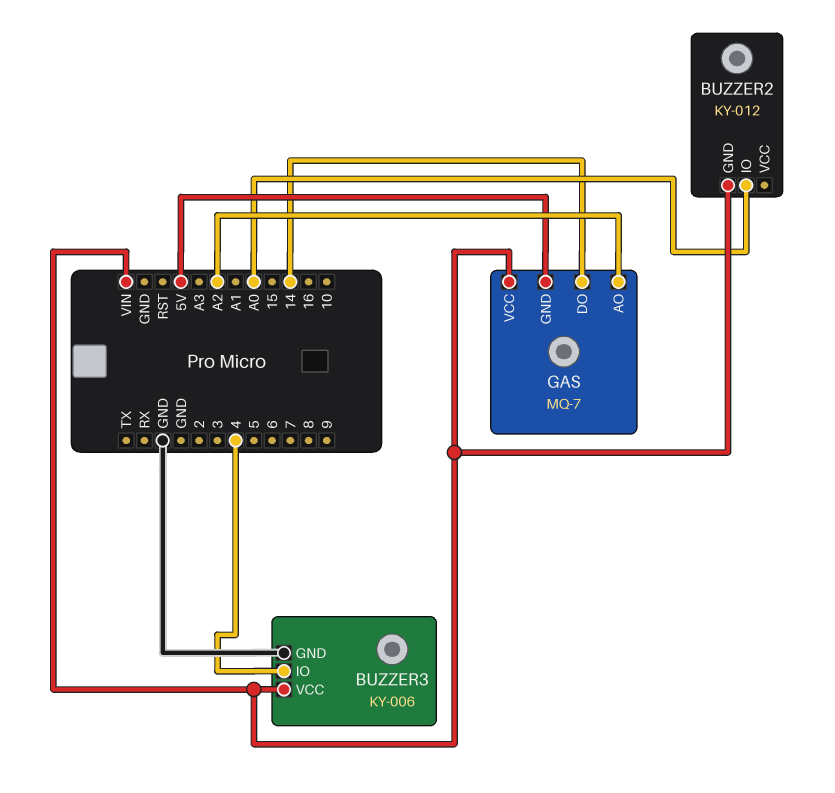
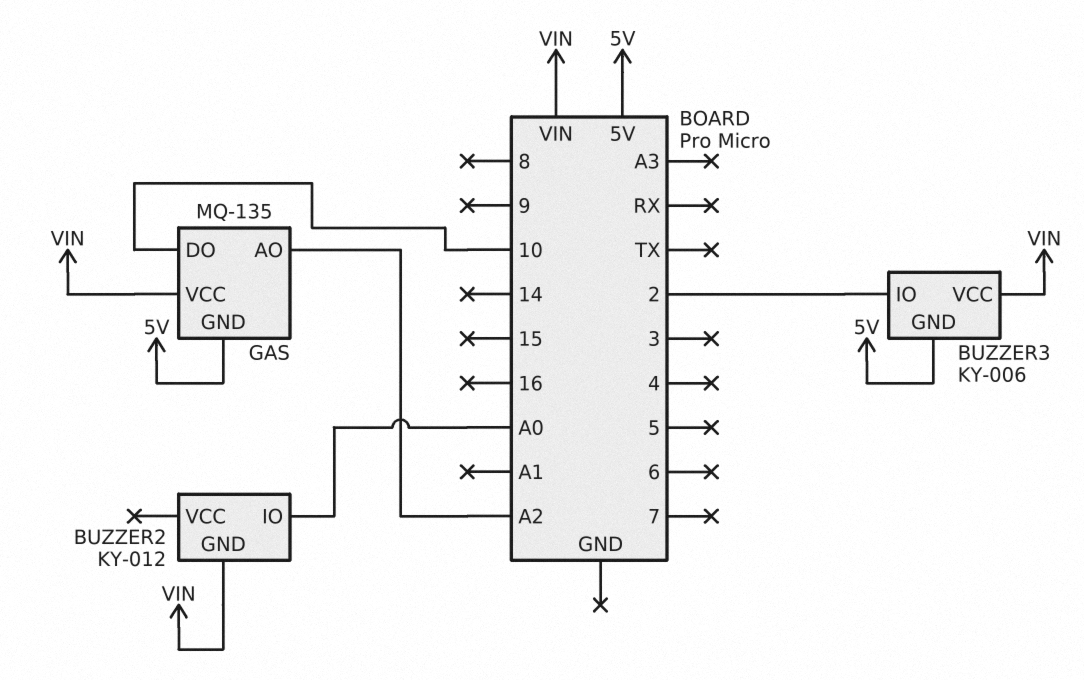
BUZZER3 pin GND: GND -> 5V
BUZZER3 pin IO: 4 -> 2
GAS: MQ-7 -> MQ-135
GAS pin DO: 14 -> 10

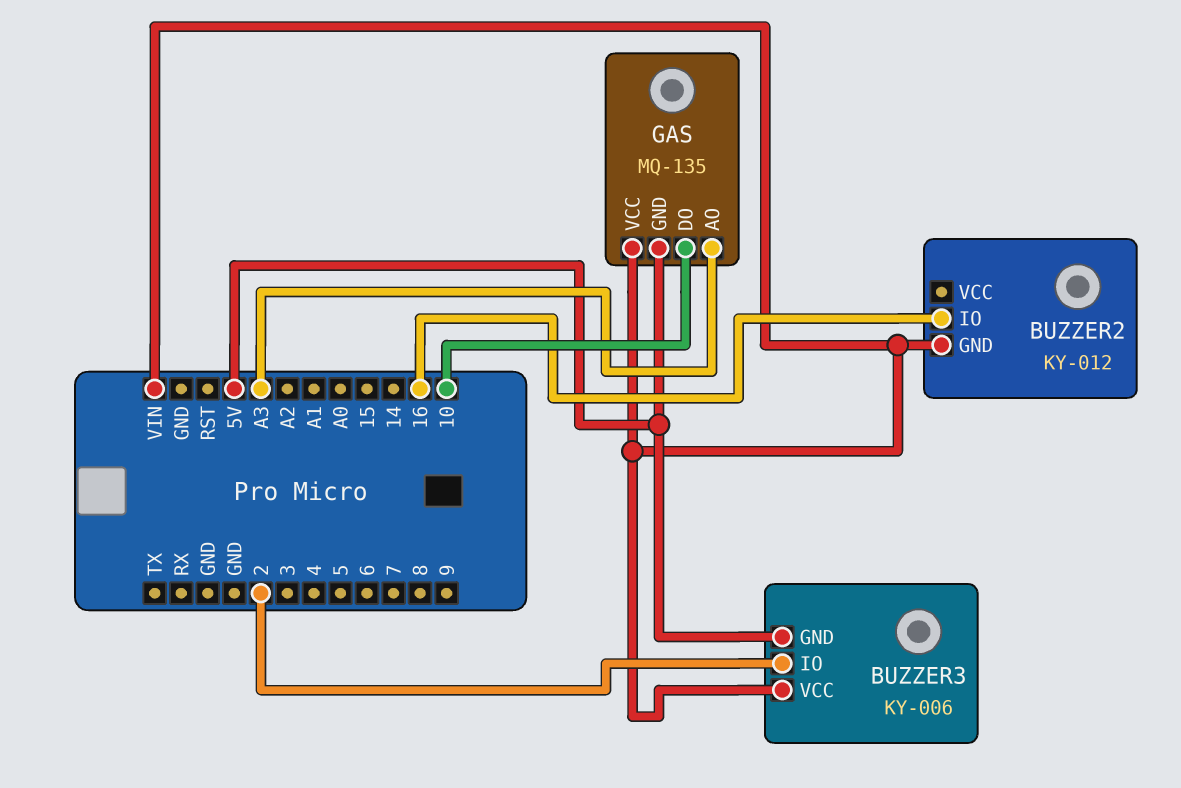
BUZZER2 pin IO: A0 -> 16
GAS pin AO: A2 -> A3

